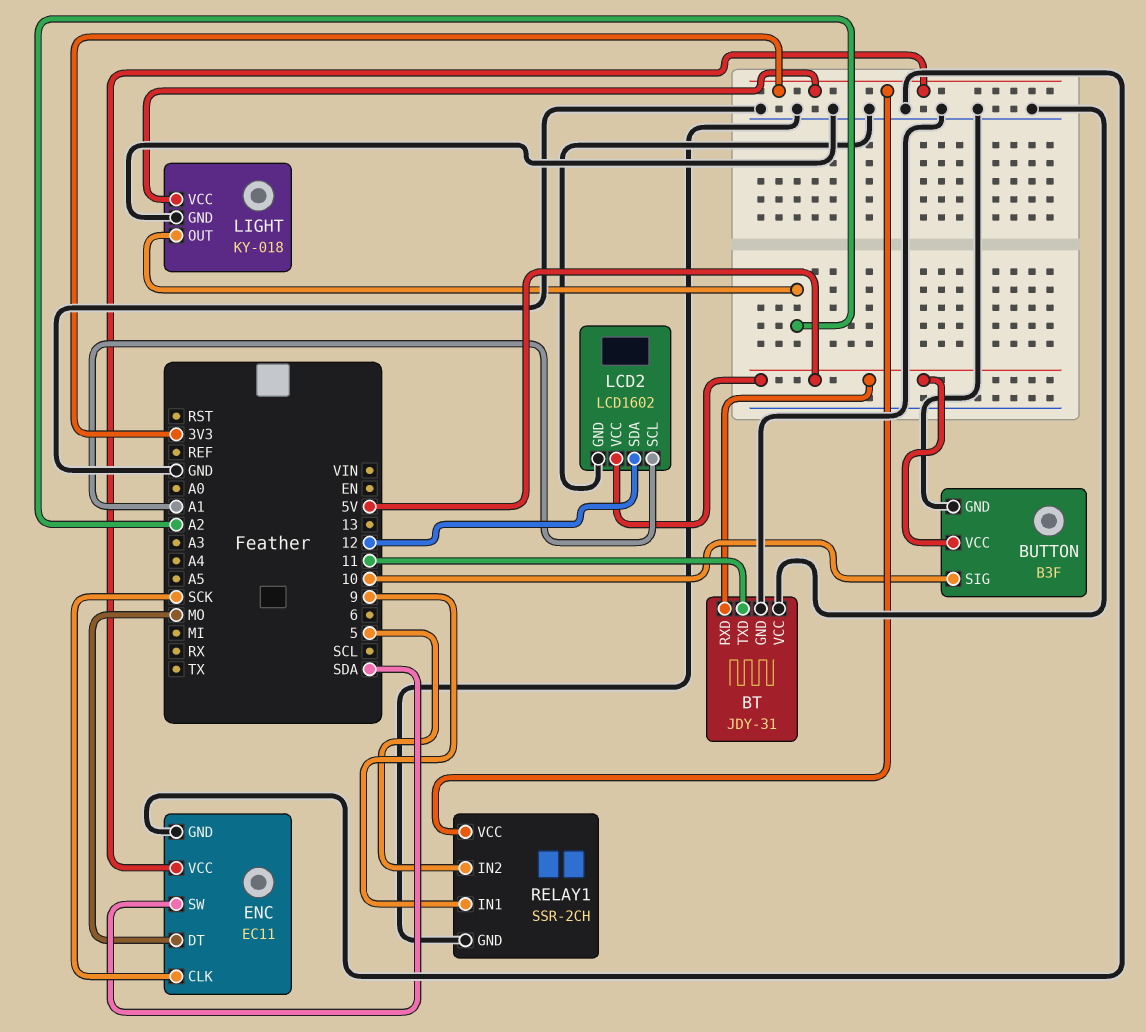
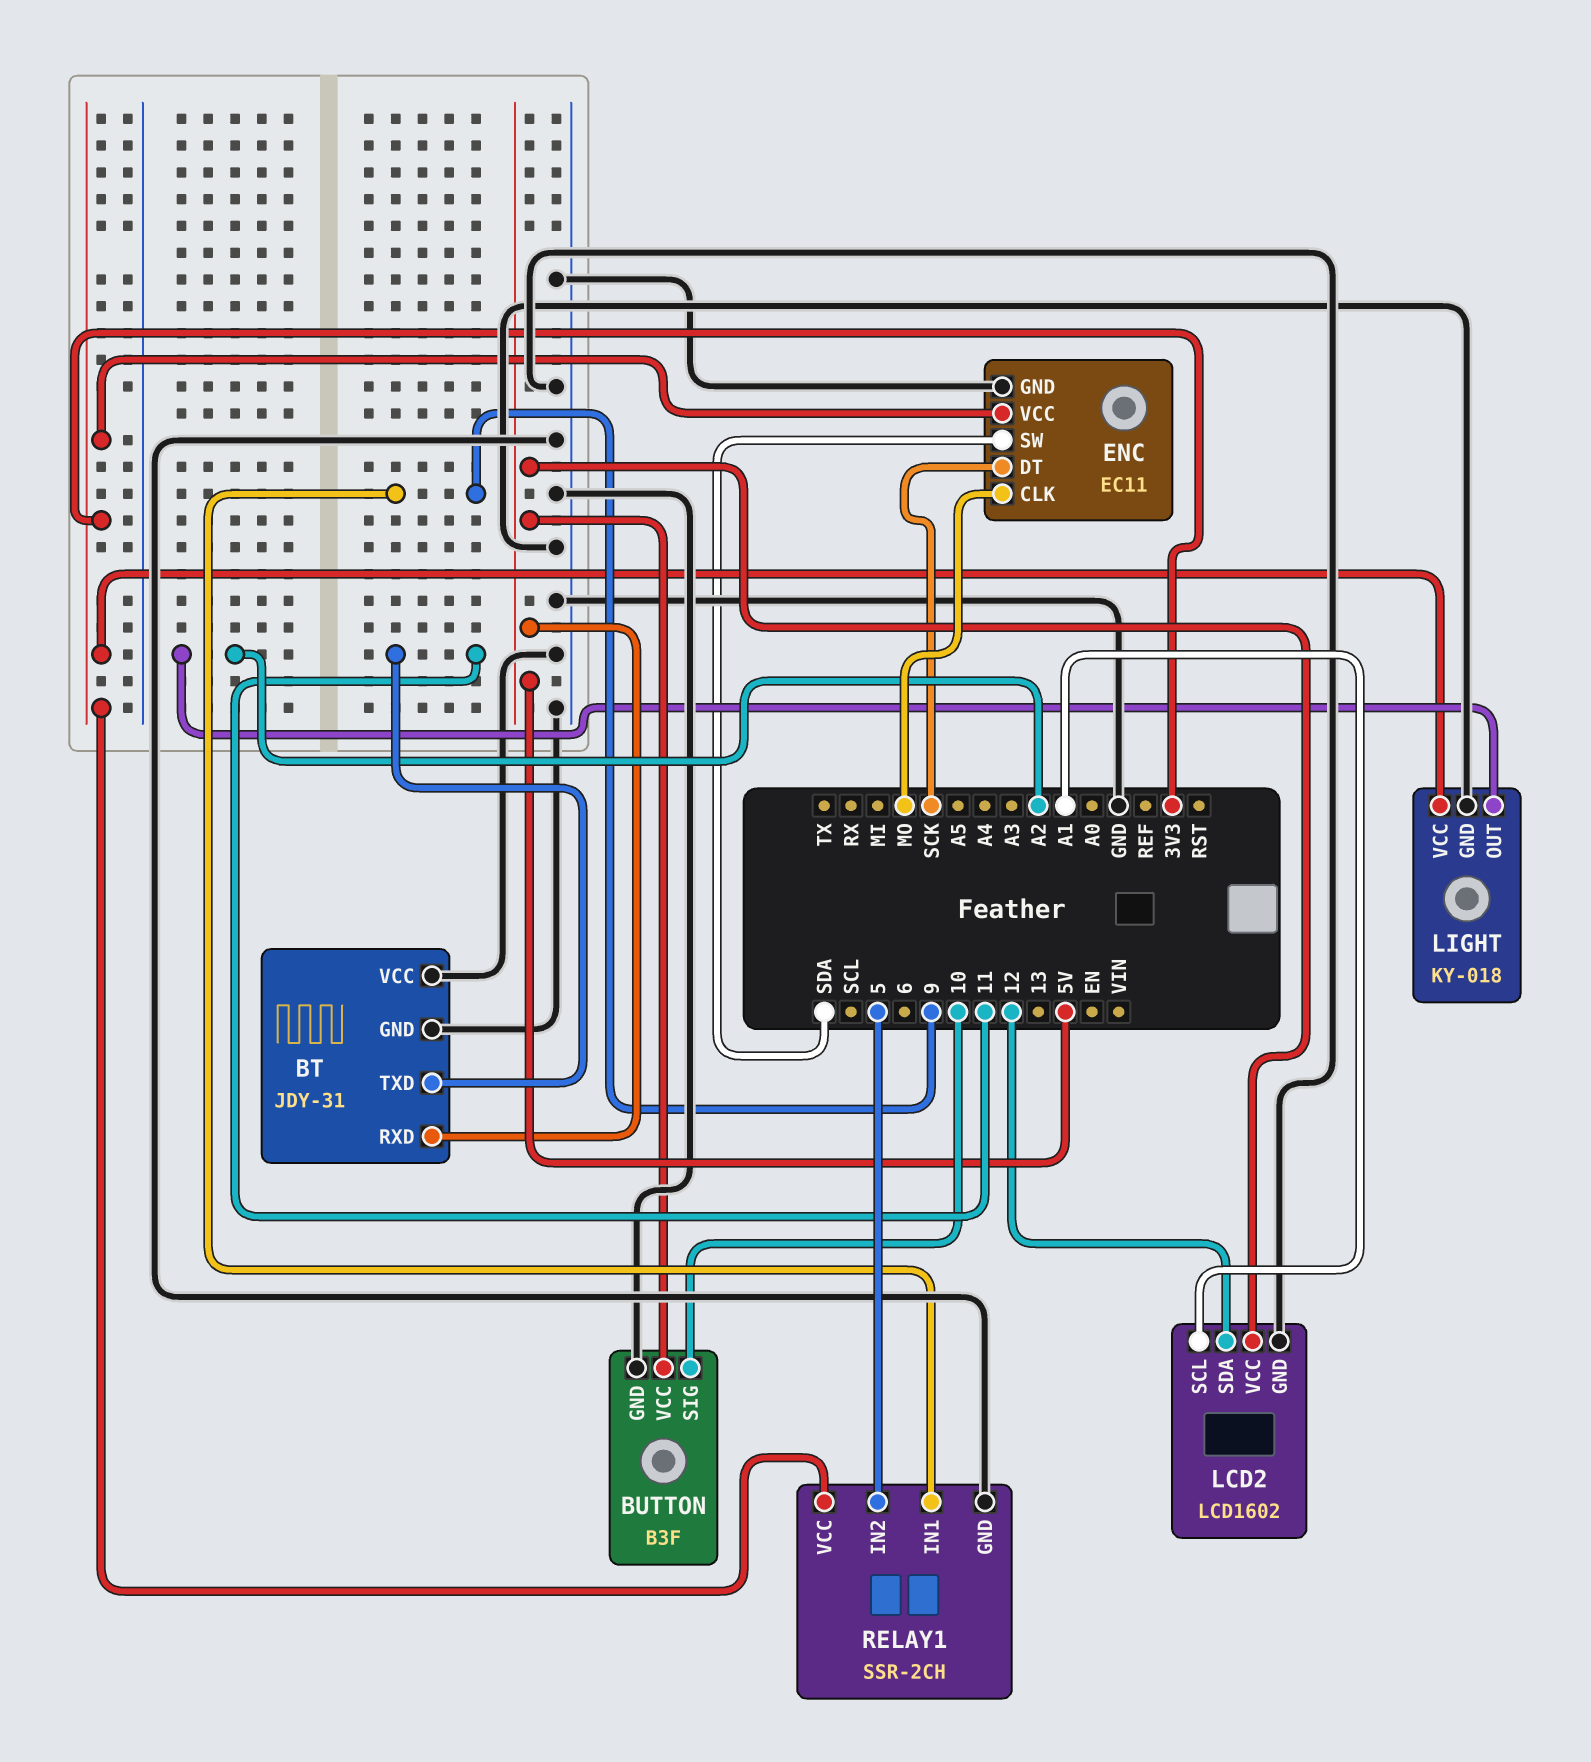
ENC pin CLK: SCK -> MO
ENC pin DT: MO -> SCK

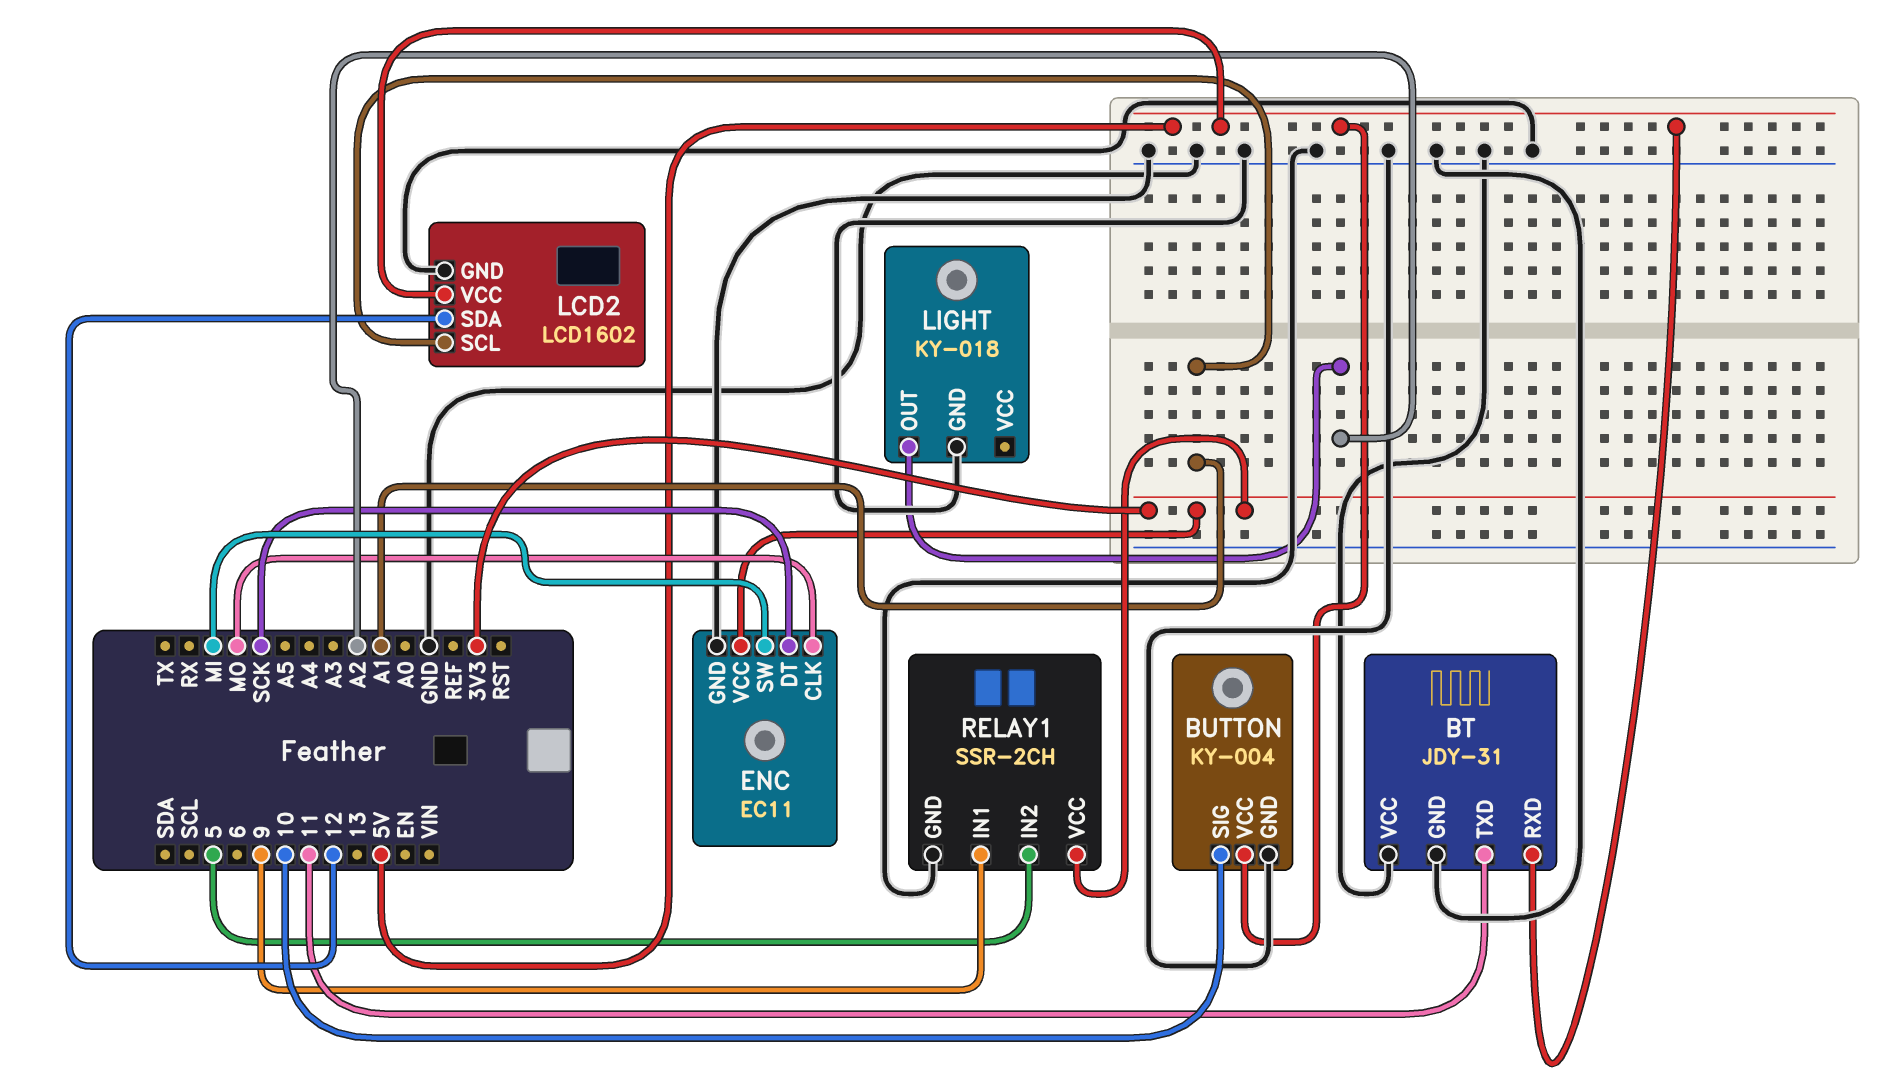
BUTTON: B3F -> KY-004
ENC pin SW: SDA -> MI
LIGHT pin VCC: 3V3 -> none

